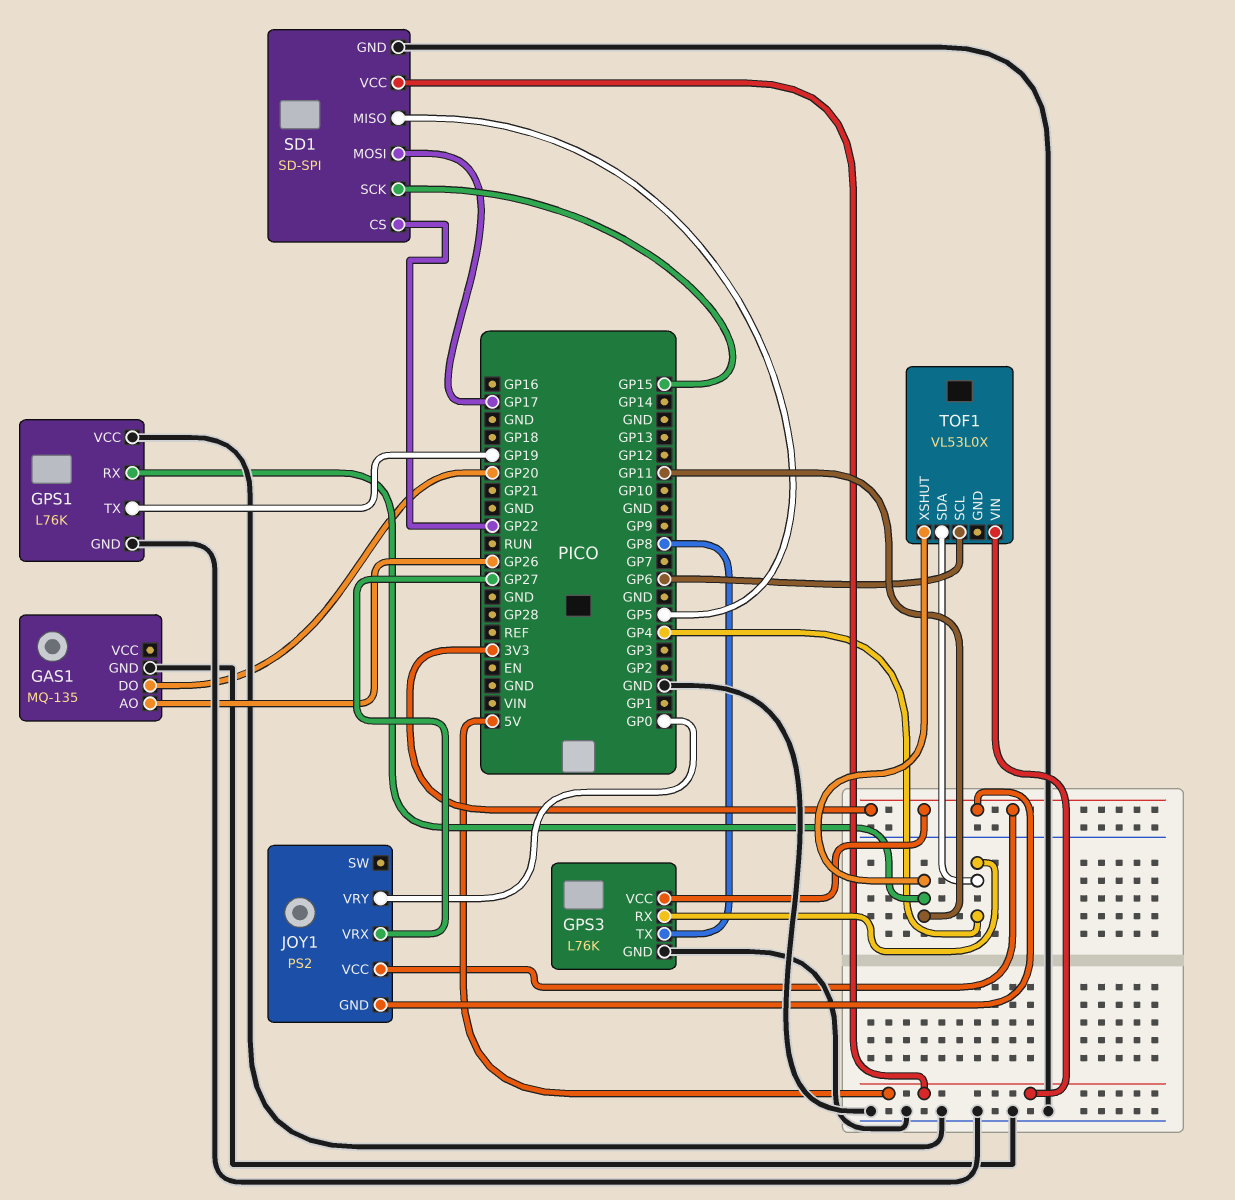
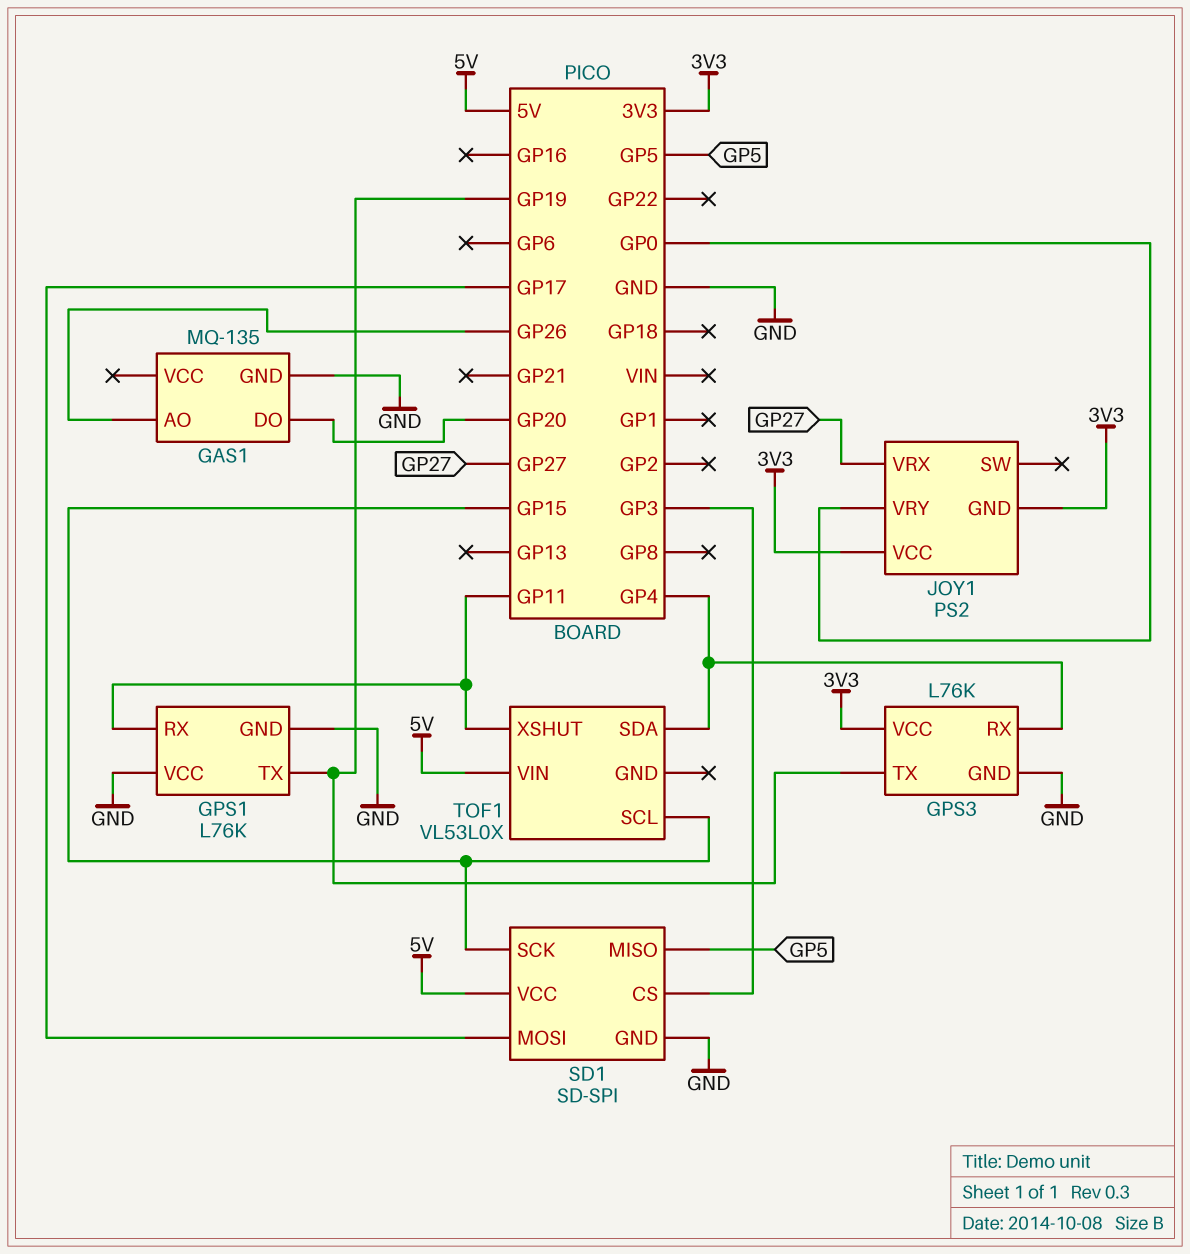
GPS3 pin TX: GP8 -> GP19
SD1 pin CS: GP22 -> GP3
TOF1 pin SCL: GP6 -> GP15

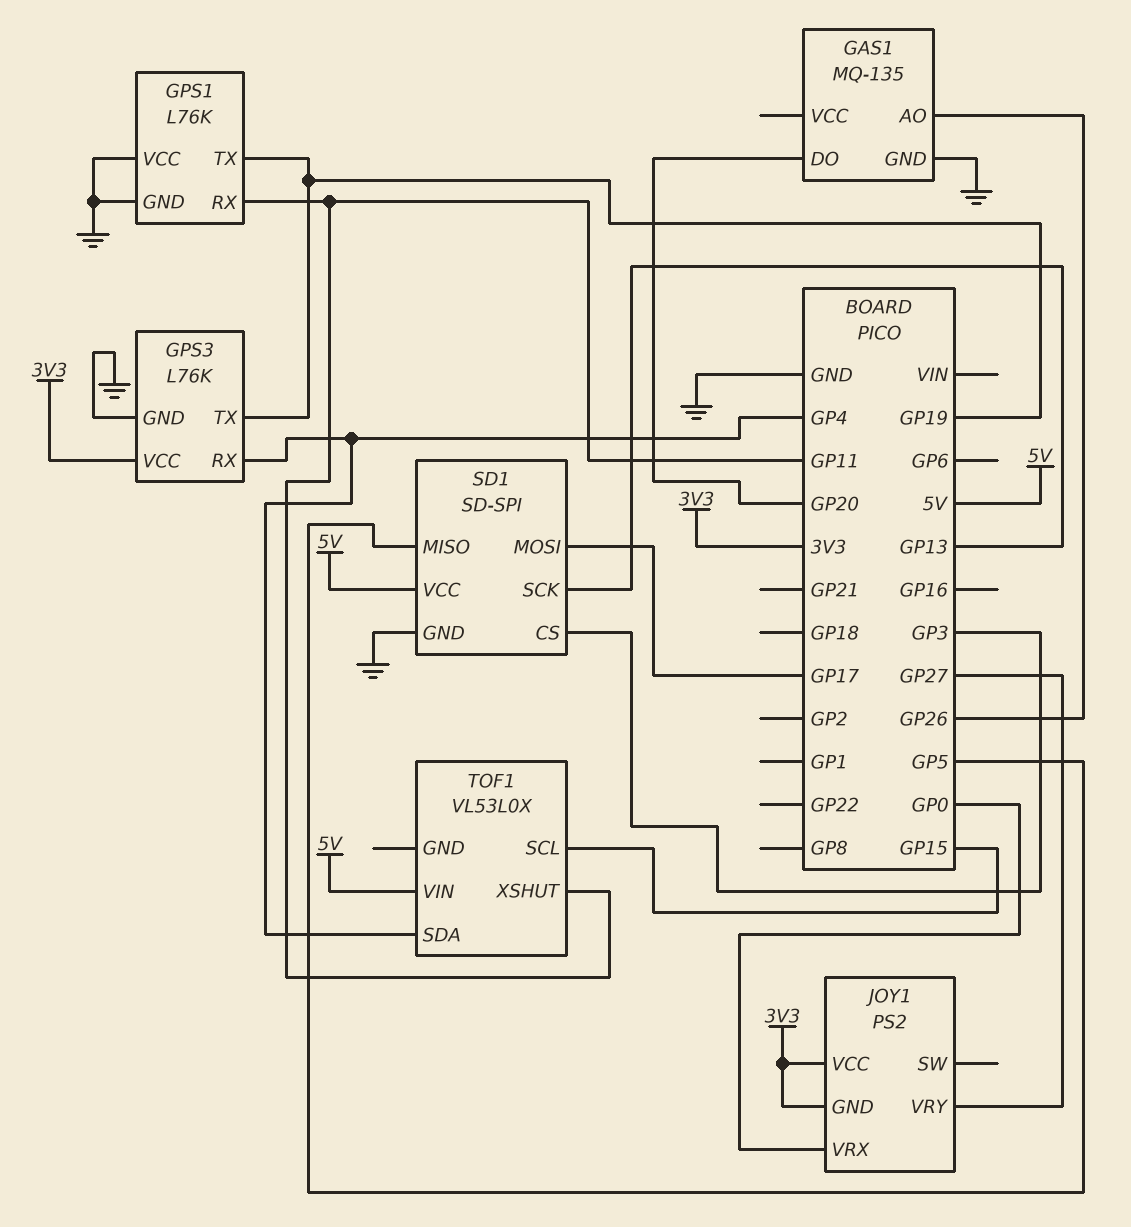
JOY1 pin VRX: GP27 -> GP0
JOY1 pin VRY: GP0 -> GP27
SD1 pin SCK: GP15 -> GP13

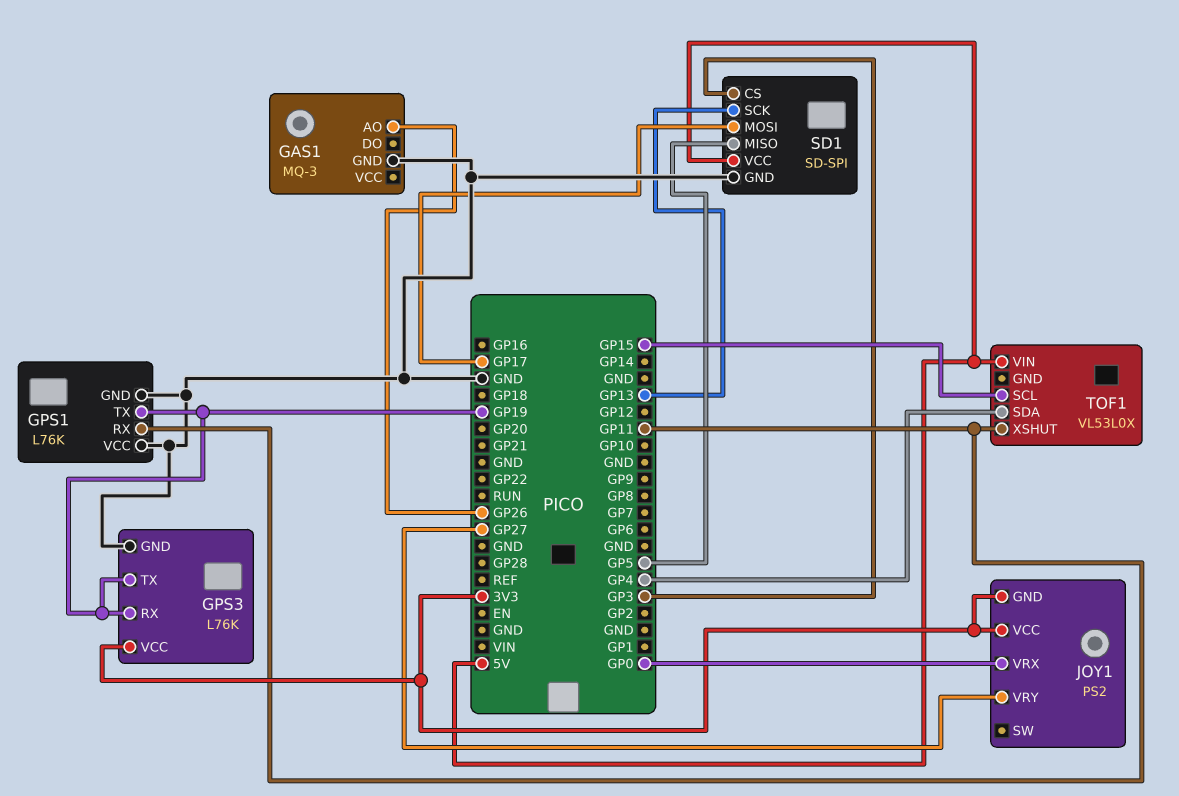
GAS1: MQ-135 -> MQ-3
GAS1 pin DO: GP20 -> none
GPS3 pin RX: GP4 -> GP19

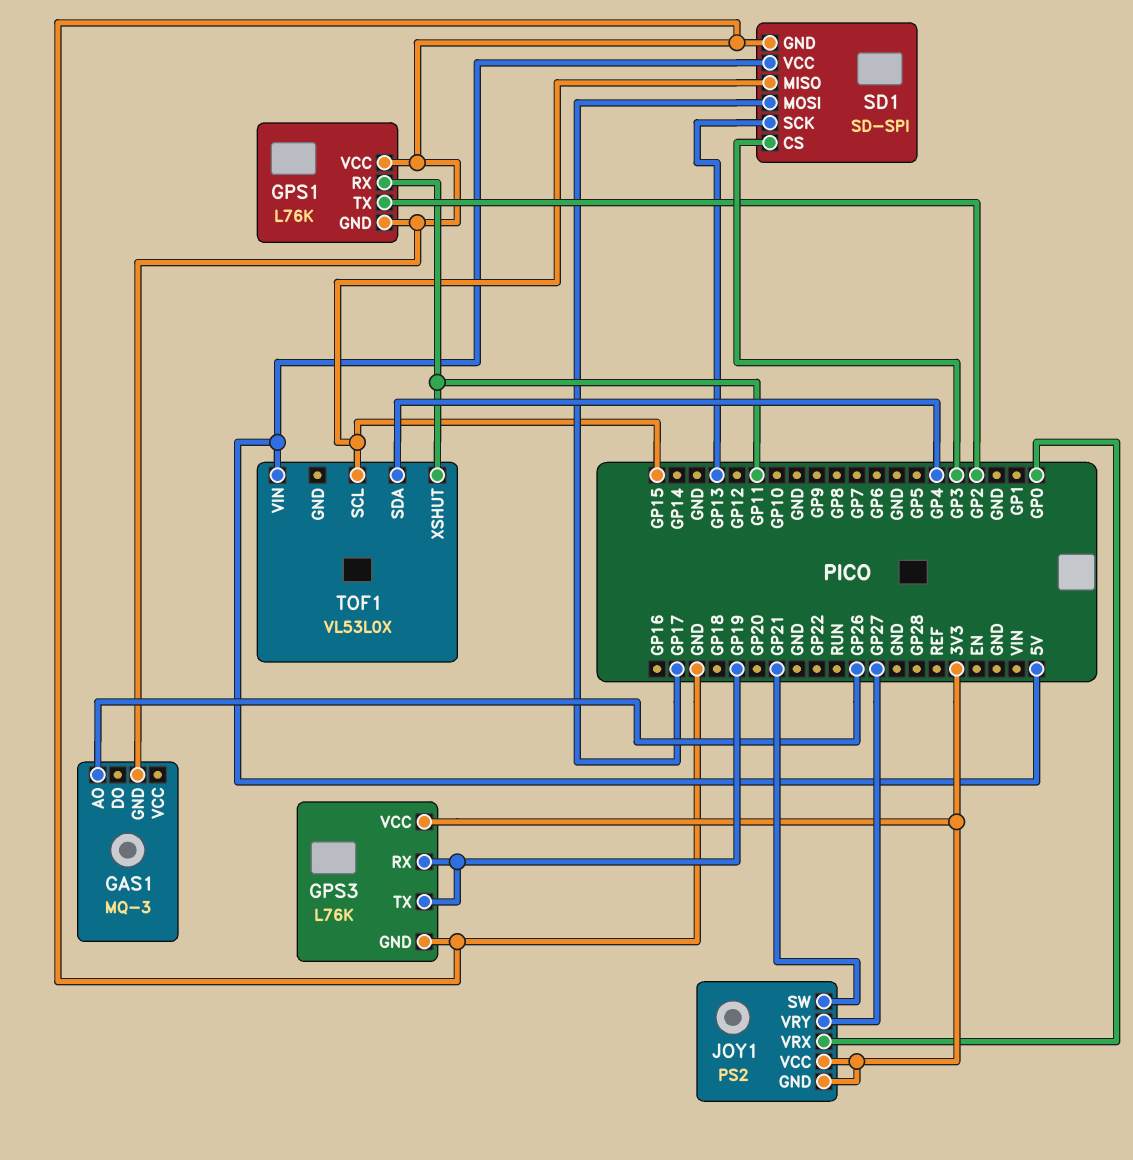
GPS1 pin TX: GP19 -> GP2
JOY1 pin SW: none -> GP21
SD1 pin MISO: GP5 -> GP15

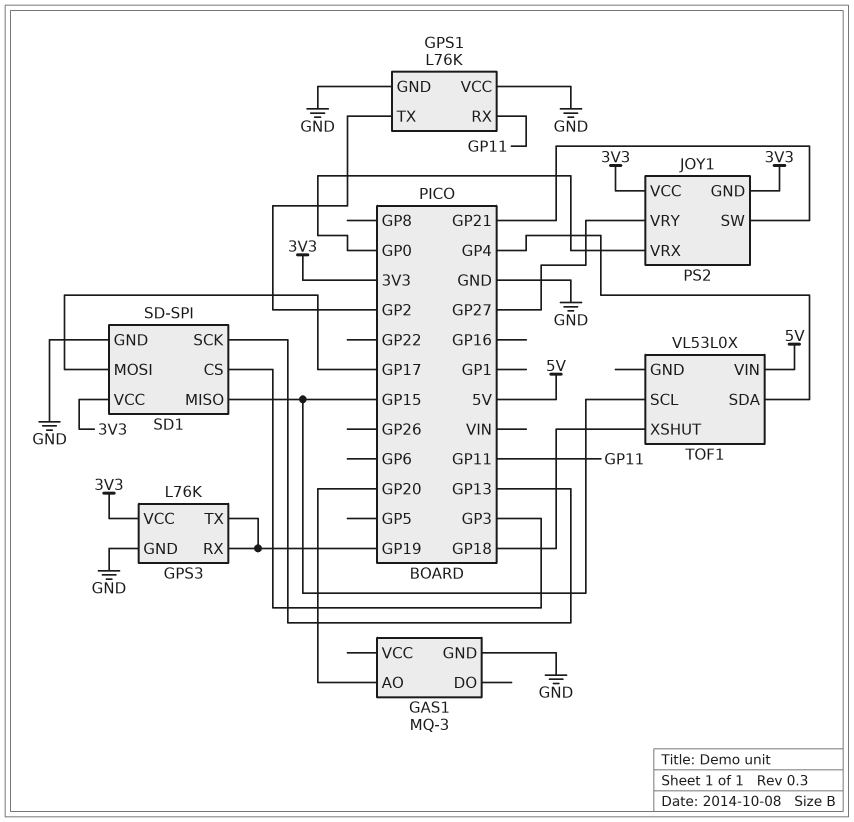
GAS1 pin AO: GP26 -> GP20
SD1 pin VCC: 5V -> 3V3
TOF1 pin XSHUT: GP11 -> GP18

